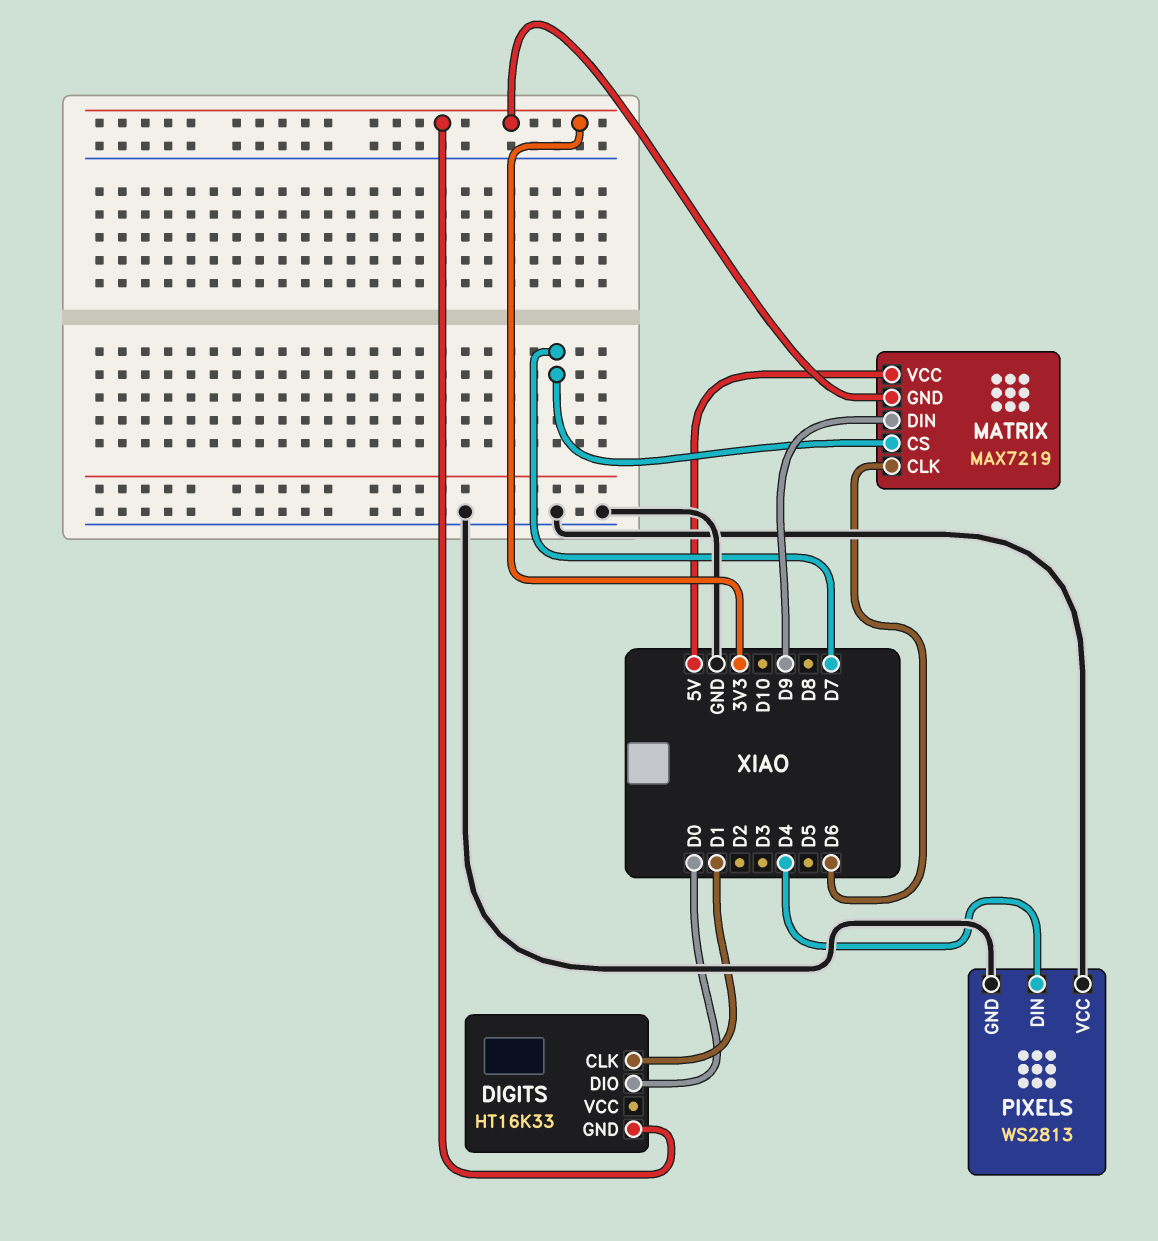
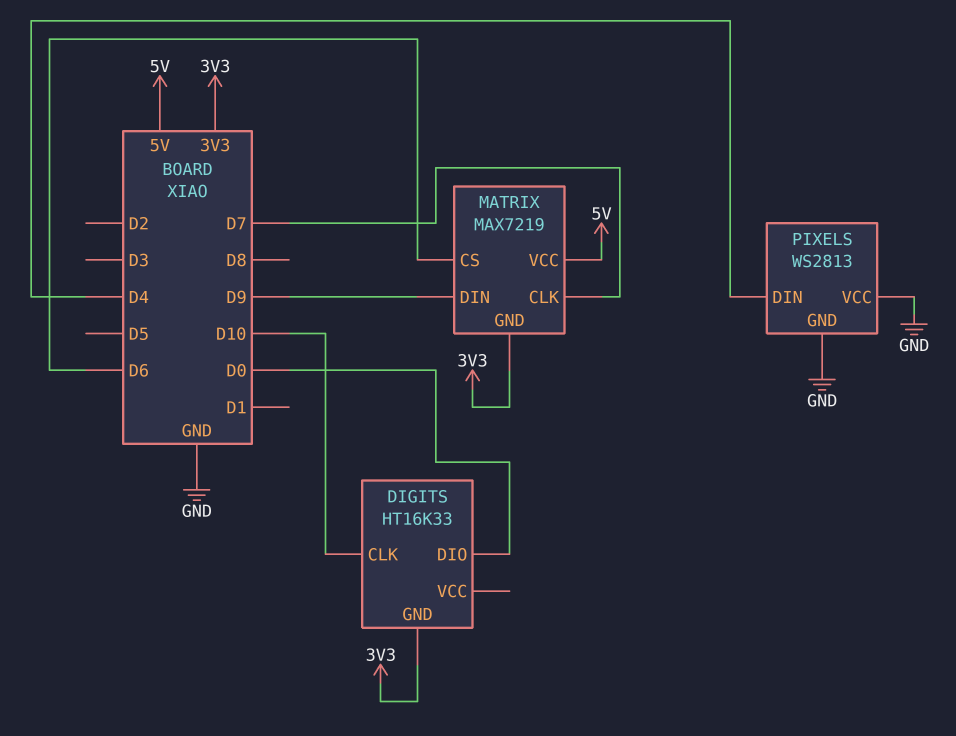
DIGITS pin CLK: D1 -> D10
MATRIX pin CLK: D6 -> D7
MATRIX pin CS: D7 -> D6

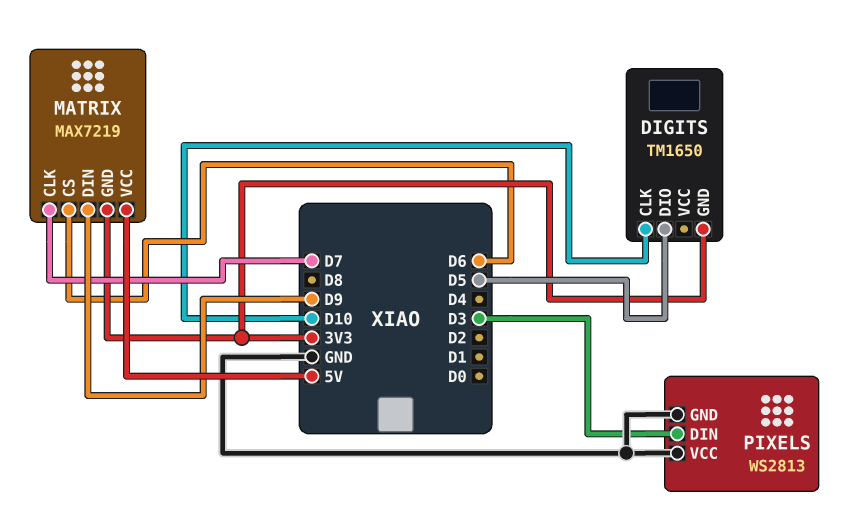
DIGITS: HT16K33 -> TM1650
DIGITS pin DIO: D0 -> D5
PIXELS pin DIN: D4 -> D3

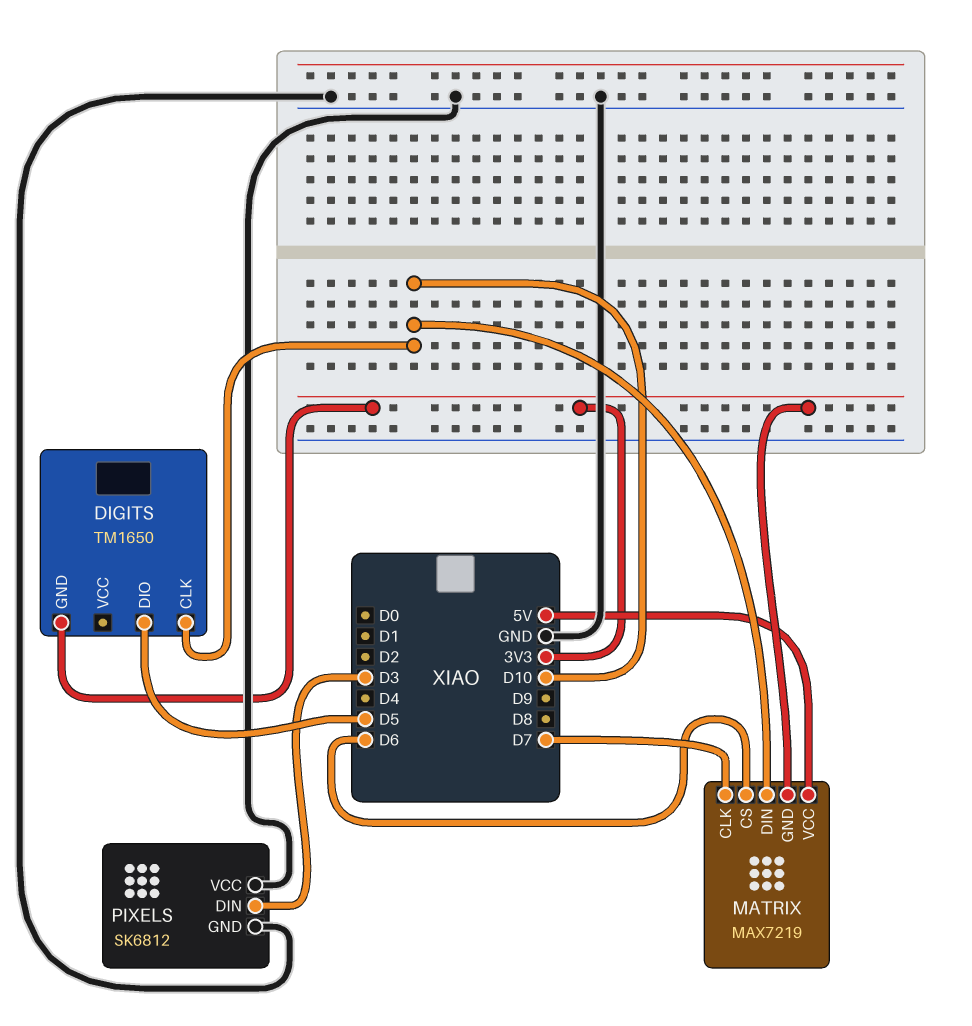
MATRIX pin DIN: D9 -> D10
PIXELS: WS2813 -> SK6812

